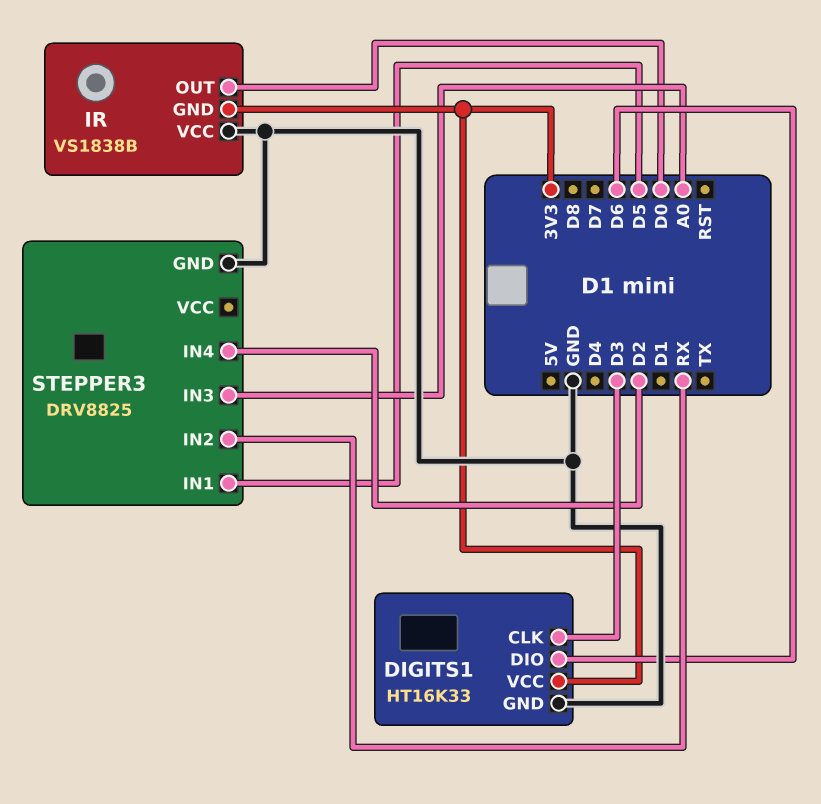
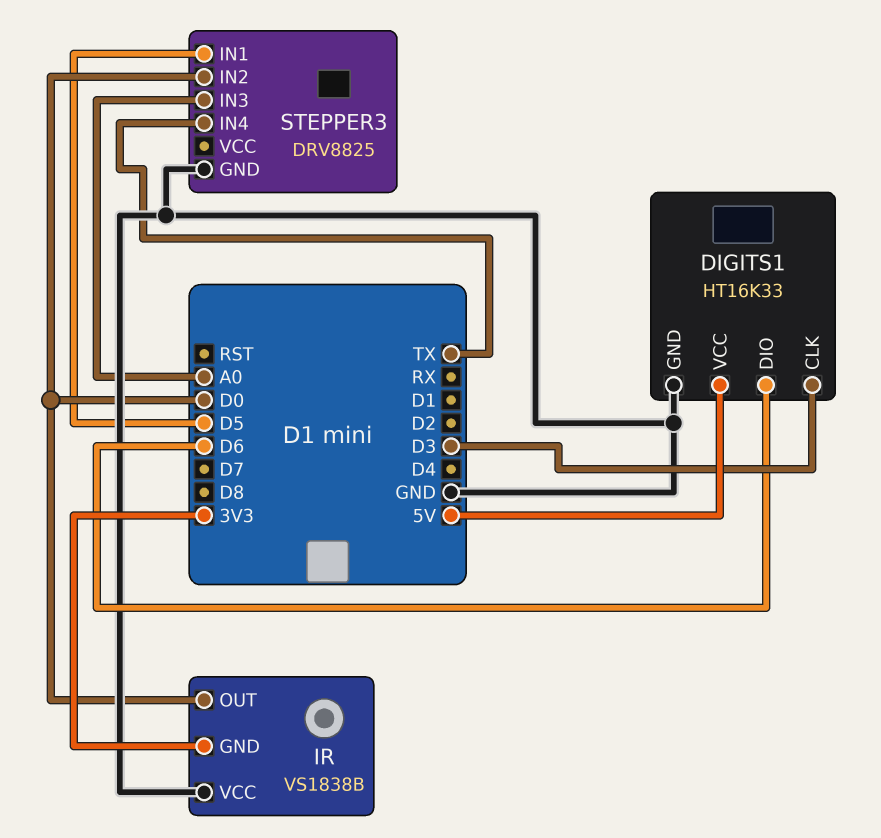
DIGITS1 pin VCC: 3V3 -> 5V
STEPPER3 pin IN2: RX -> D0
STEPPER3 pin IN4: D2 -> TX

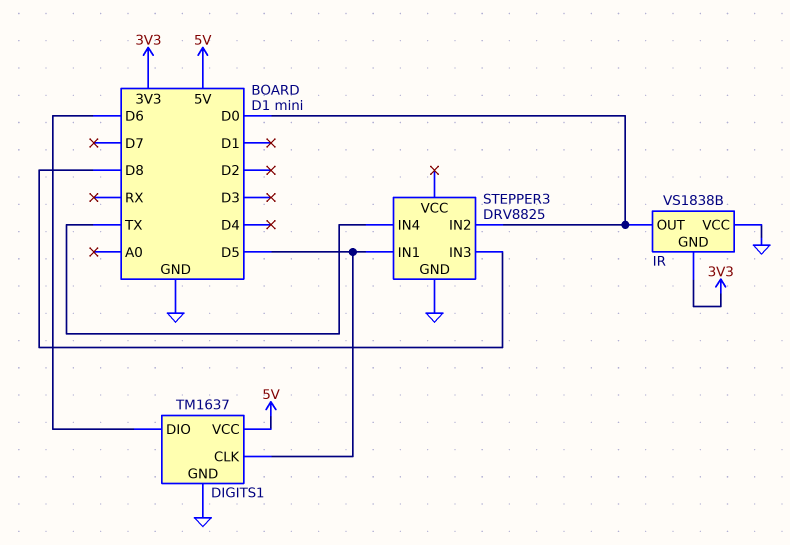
DIGITS1: HT16K33 -> TM1637
DIGITS1 pin CLK: D3 -> D5
STEPPER3 pin IN3: A0 -> D8

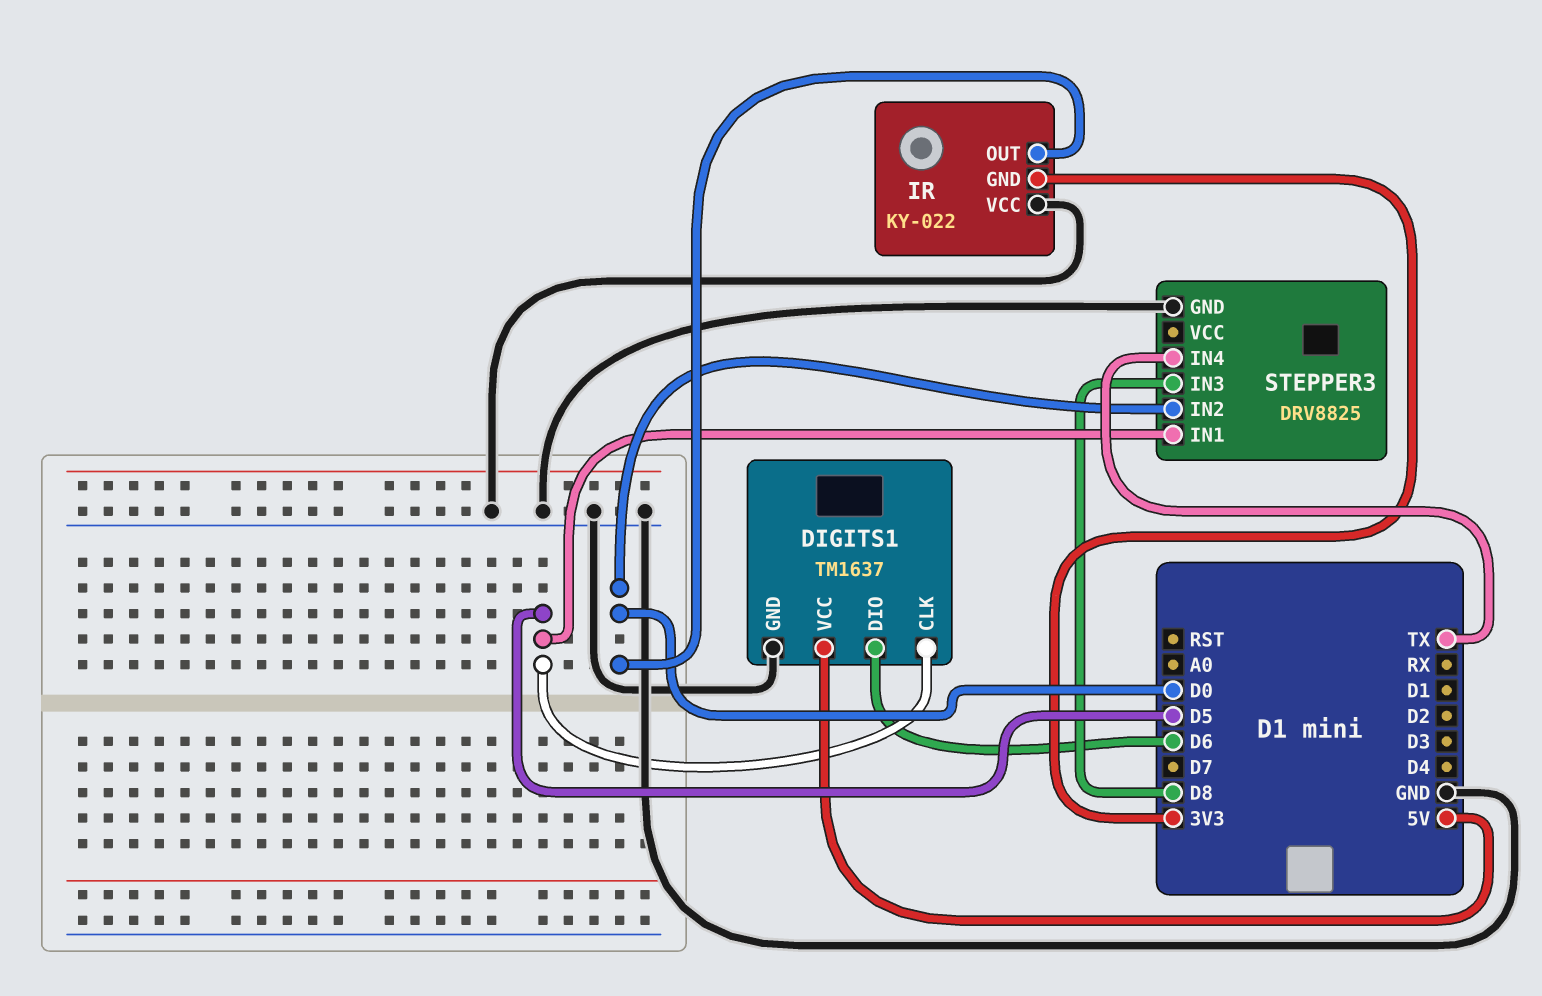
IR: VS1838B -> KY-022

